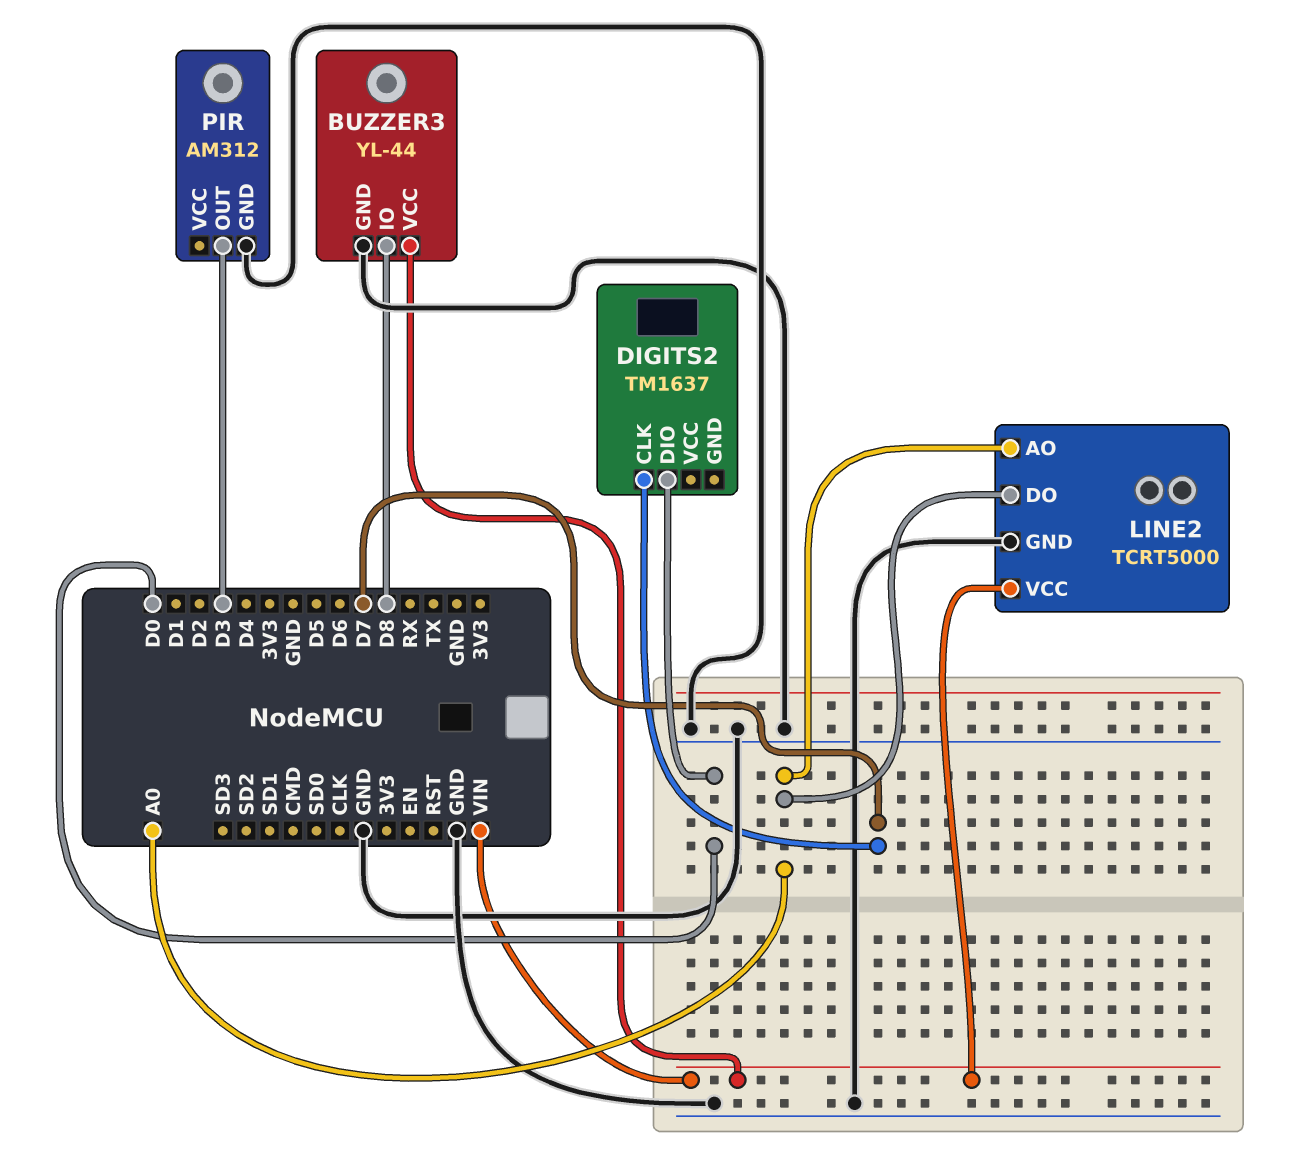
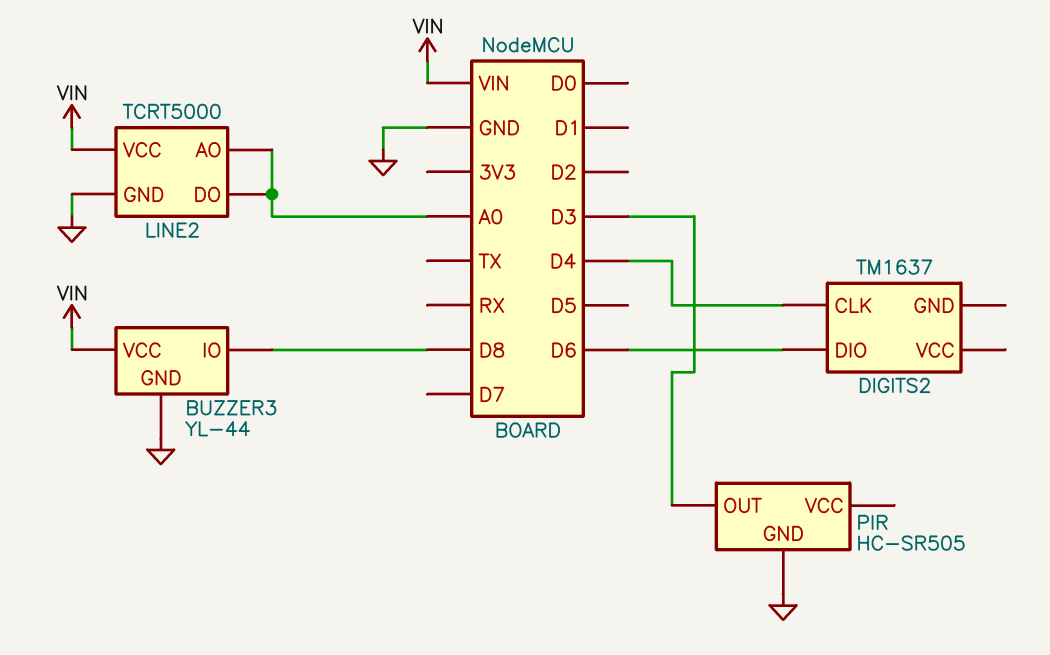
DIGITS2 pin CLK: D7 -> D4
DIGITS2 pin DIO: D0 -> D6
PIR: AM312 -> HC-SR505

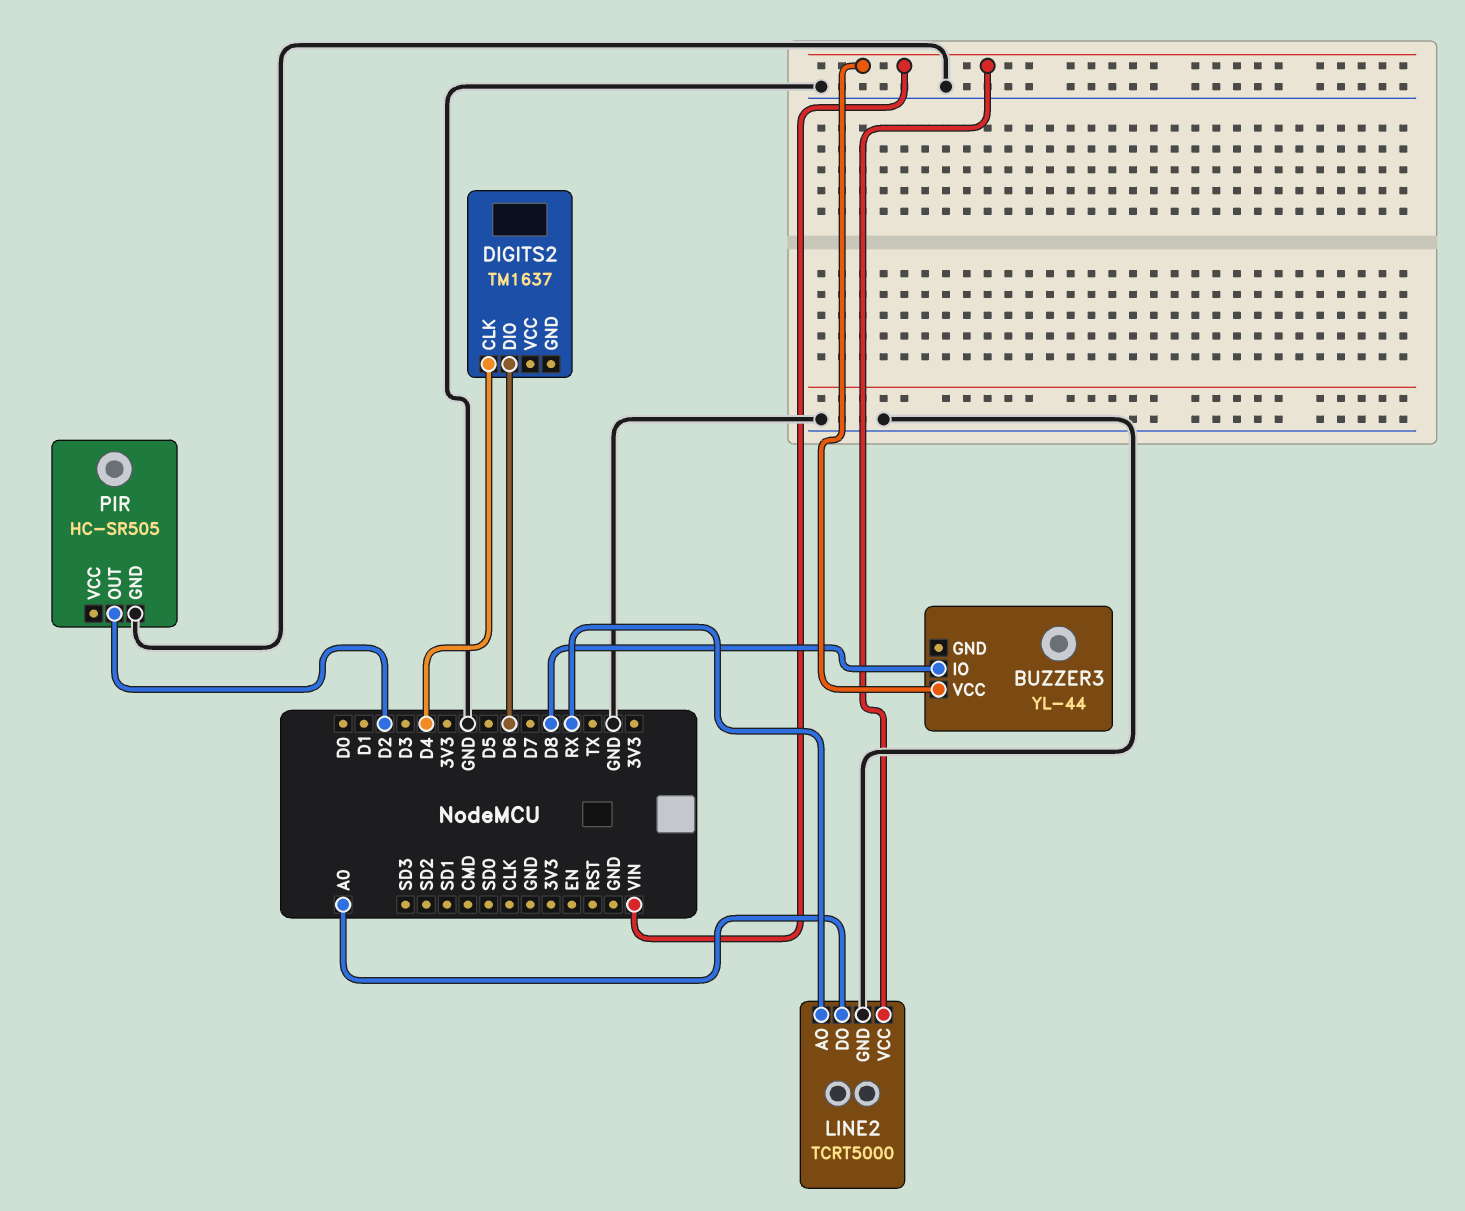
BUZZER3 pin GND: GND -> none
LINE2 pin AO: A0 -> RX
PIR pin OUT: D3 -> D2

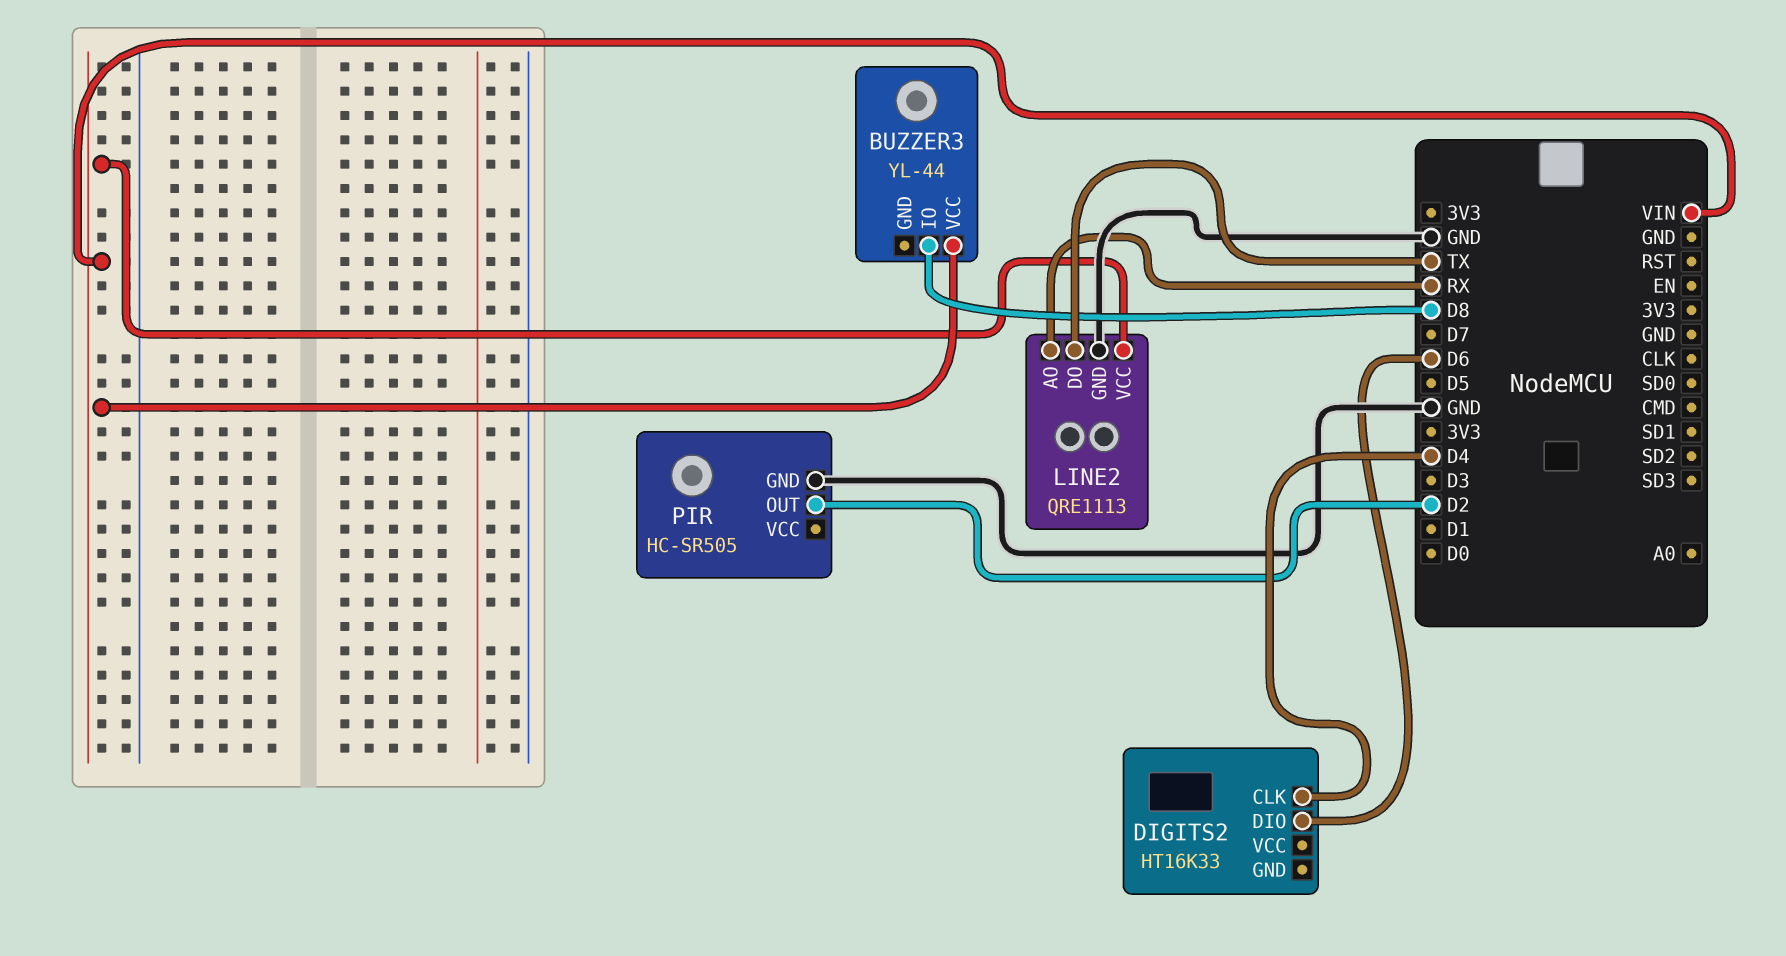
DIGITS2: TM1637 -> HT16K33
LINE2: TCRT5000 -> QRE1113
LINE2 pin DO: A0 -> TX

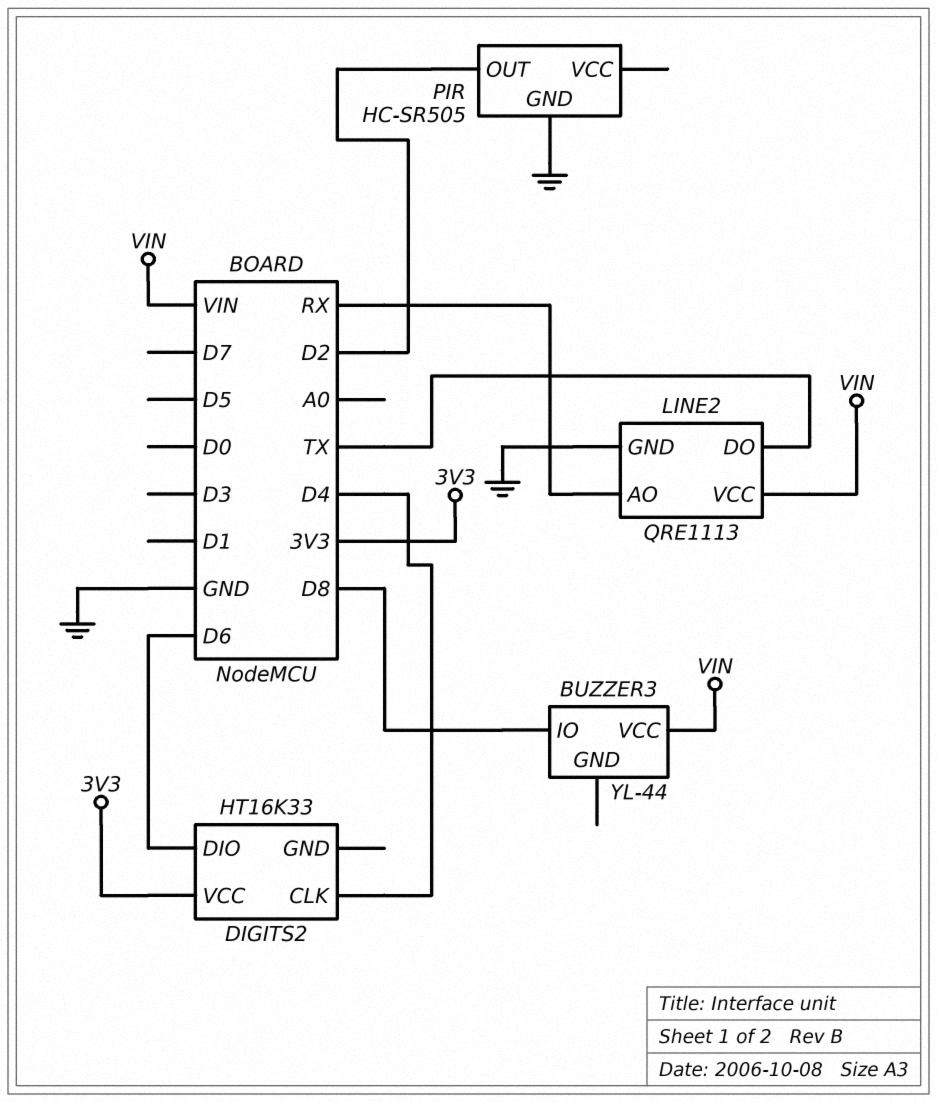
DIGITS2 pin VCC: none -> 3V3

